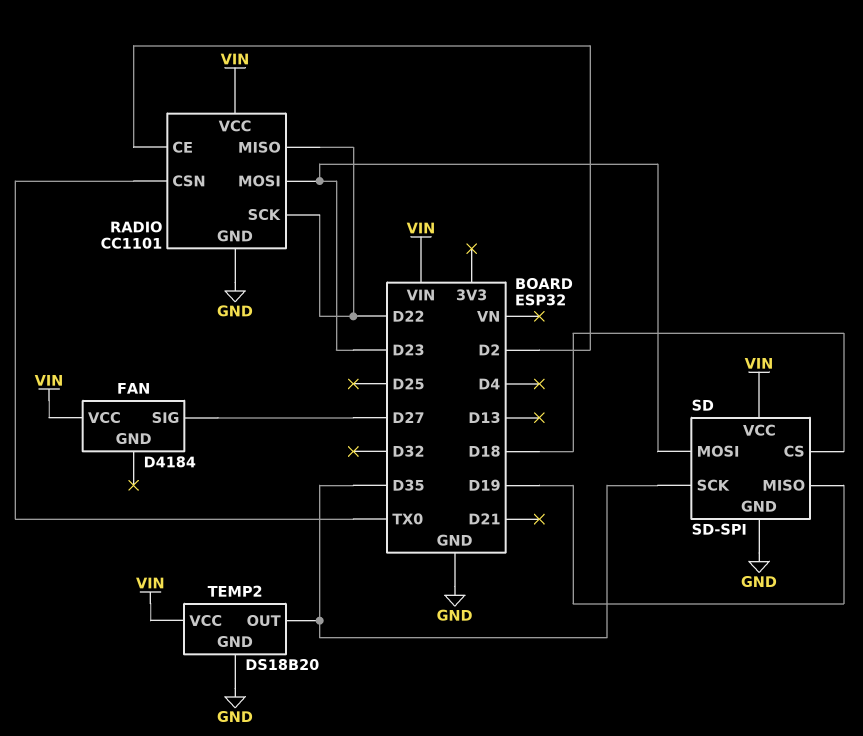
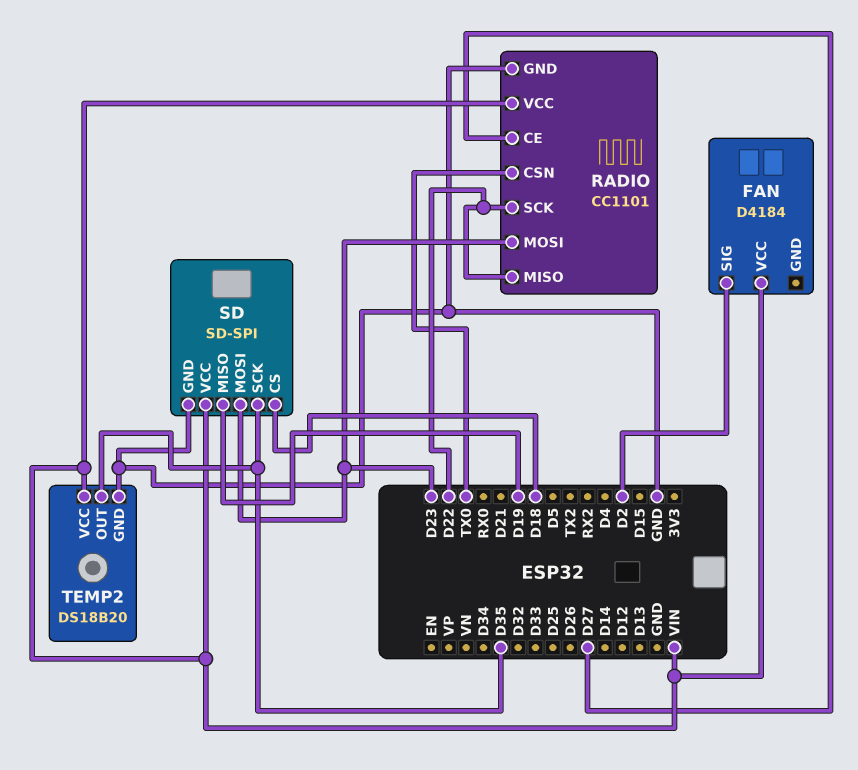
FAN pin SIG: D27 -> D2
RADIO pin CE: D2 -> D27

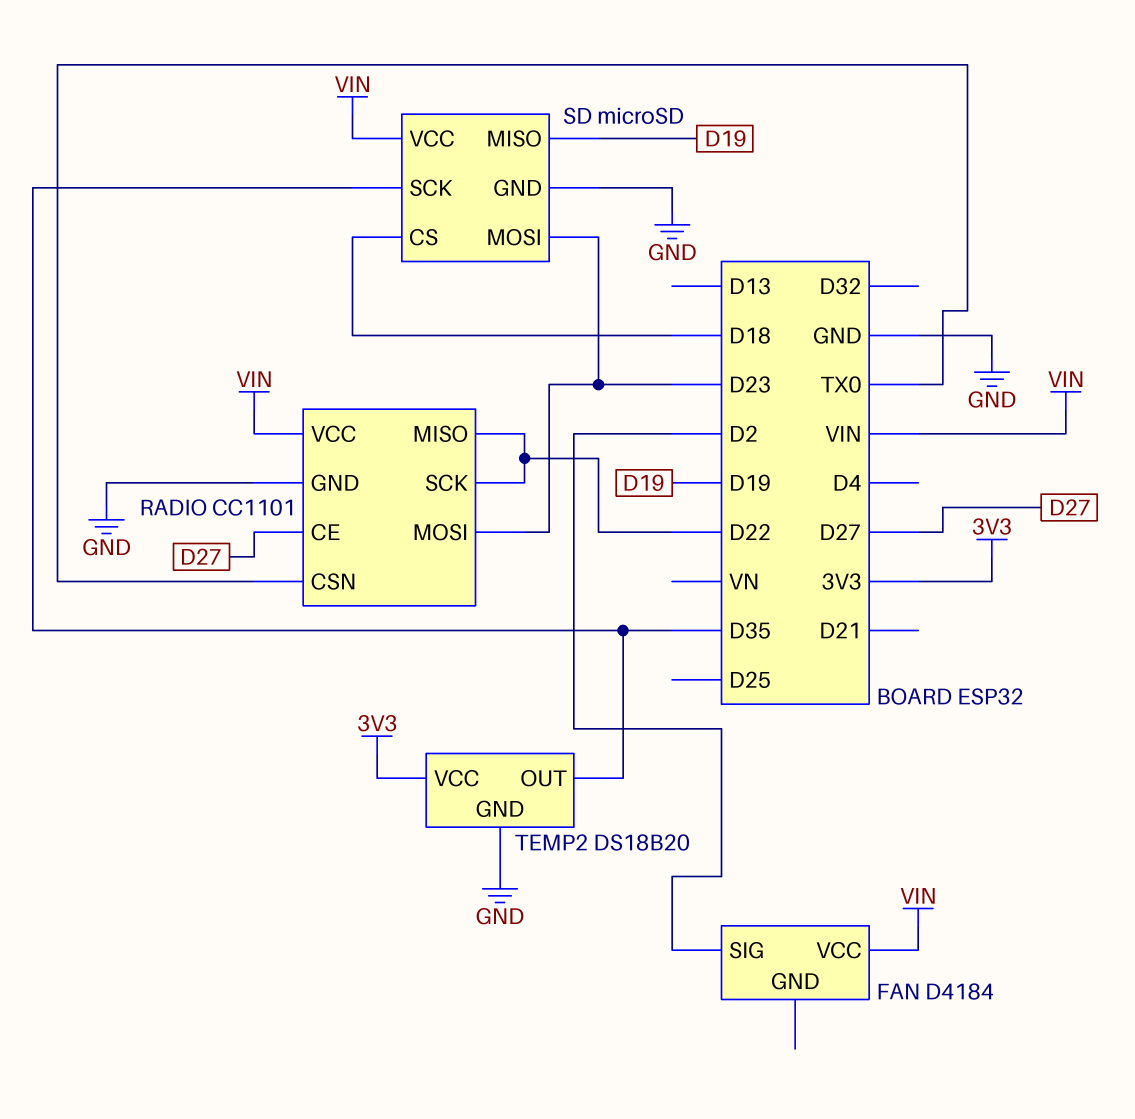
SD: SD-SPI -> microSD
TEMP2 pin VCC: VIN -> 3V3

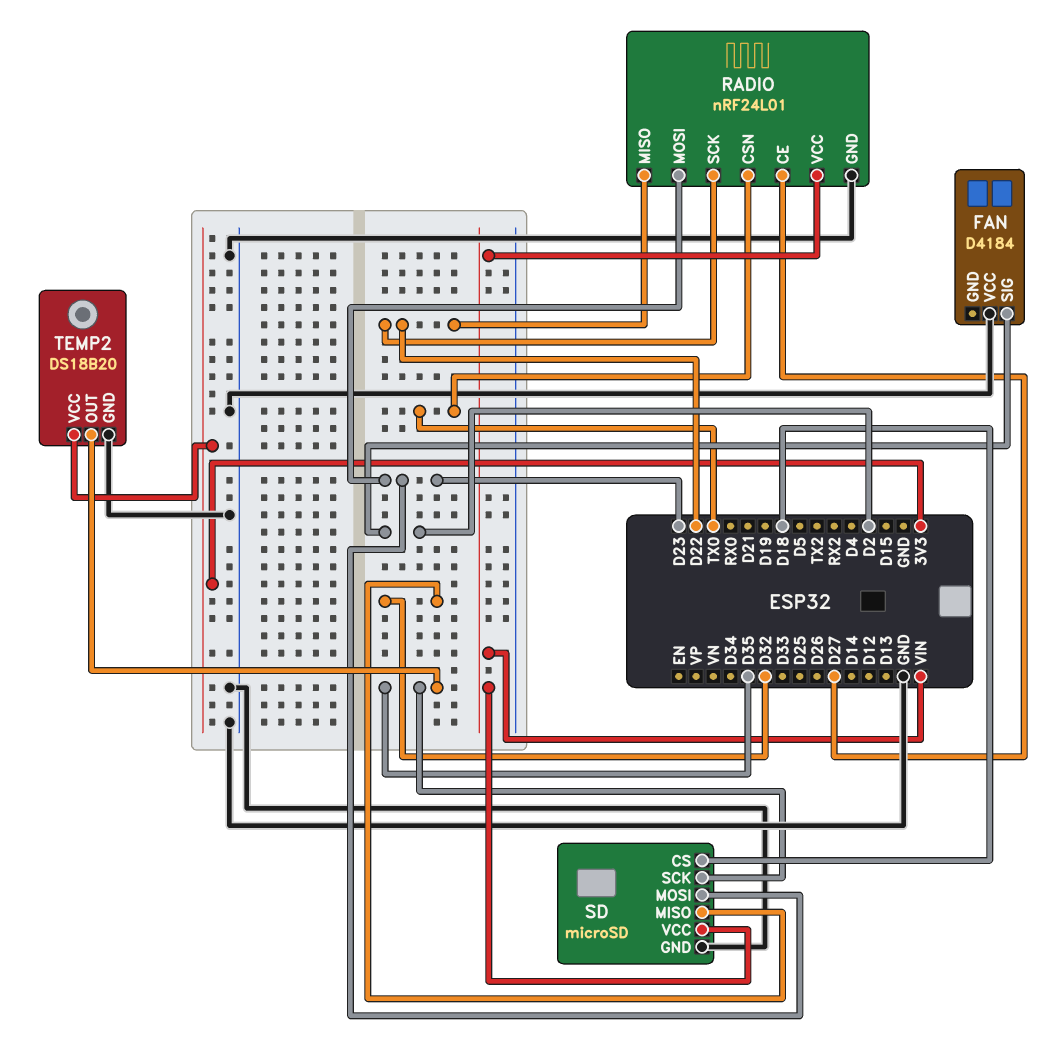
FAN pin VCC: VIN -> GND
RADIO: CC1101 -> nRF24L01
SD pin MISO: D19 -> D32

